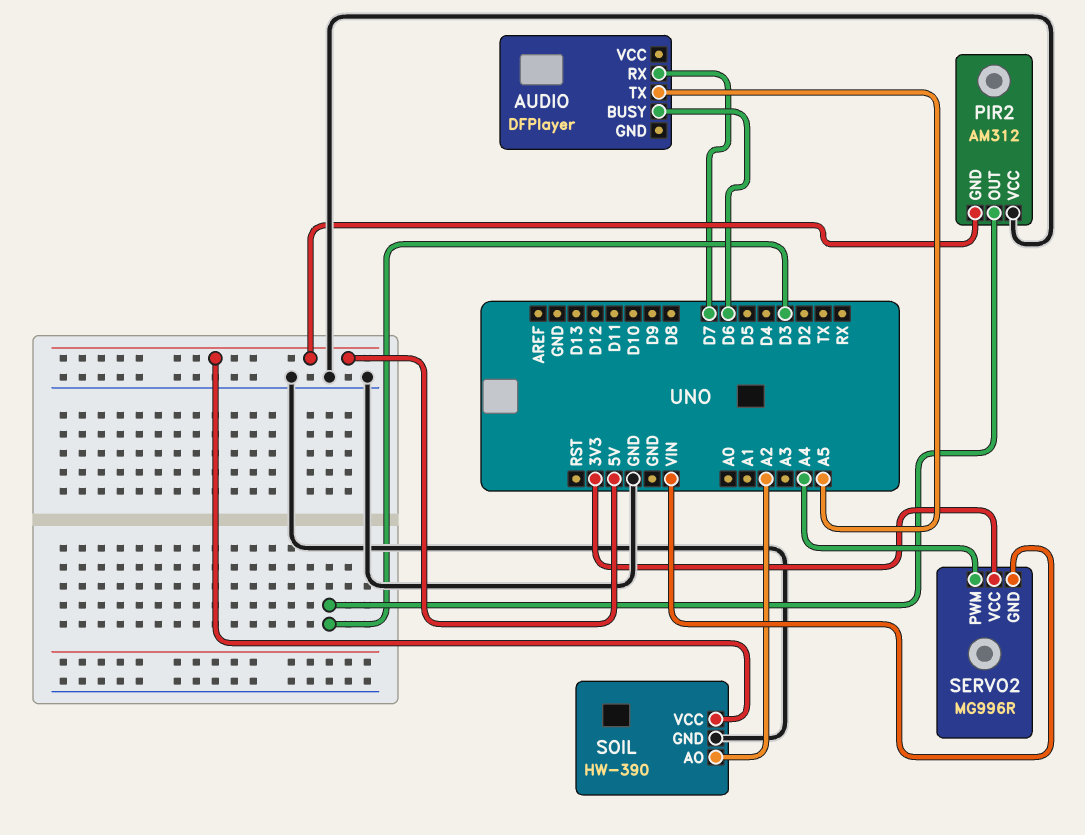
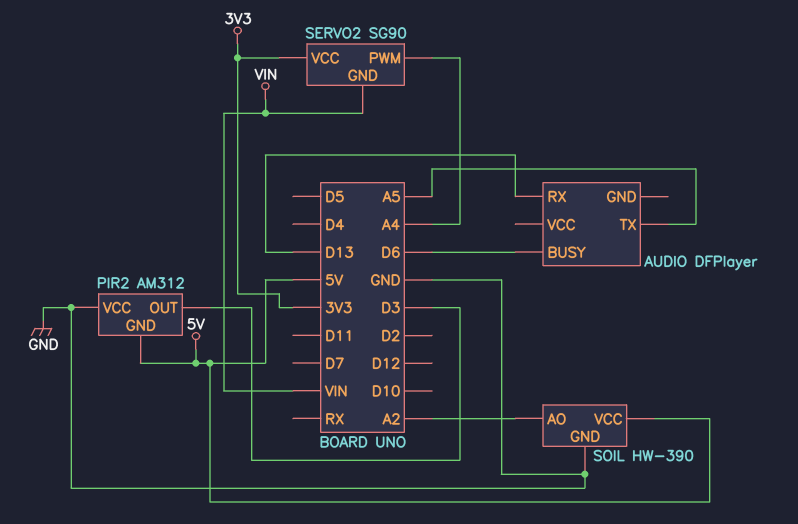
AUDIO pin RX: D7 -> D13
SERVO2: MG996R -> SG90

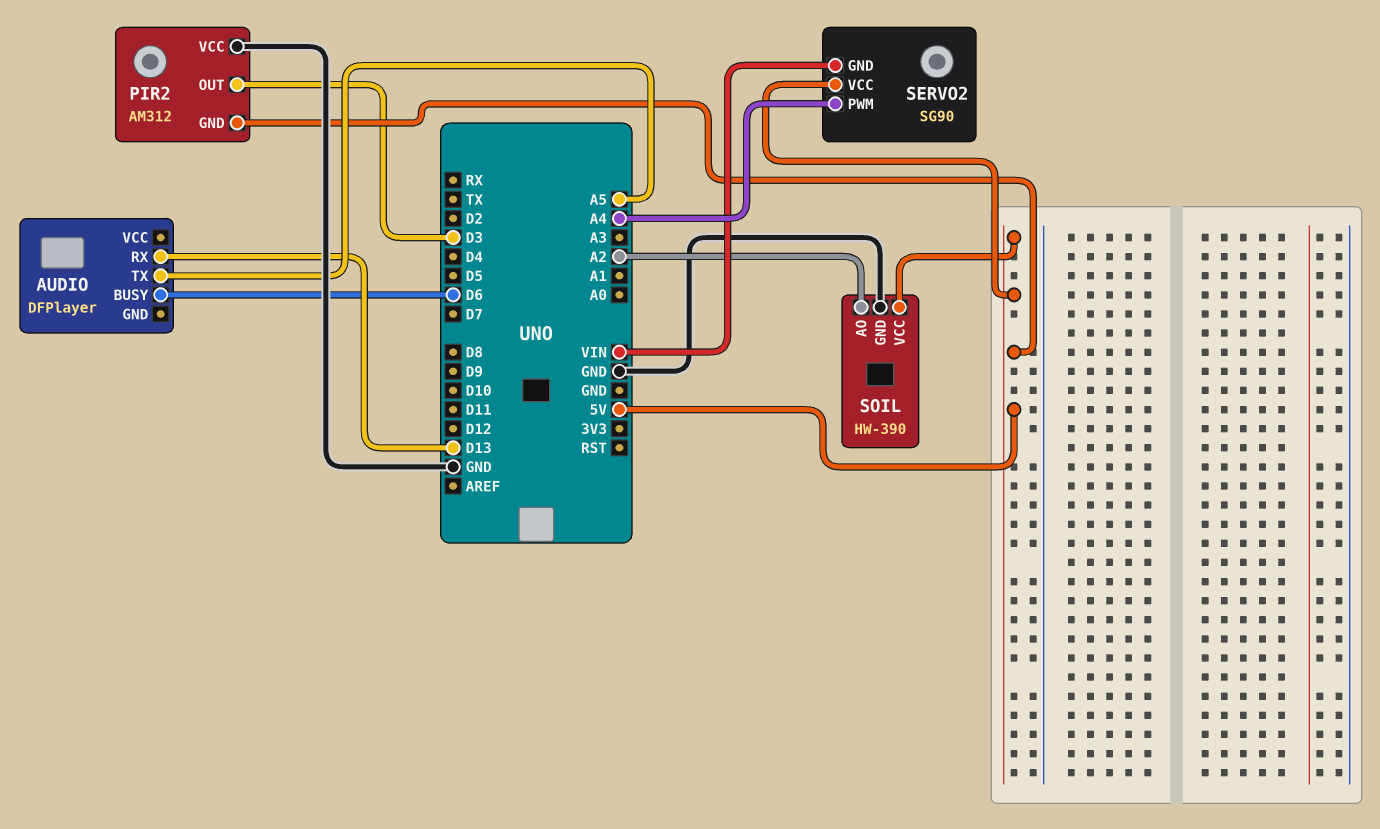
SERVO2 pin VCC: 3V3 -> 5V

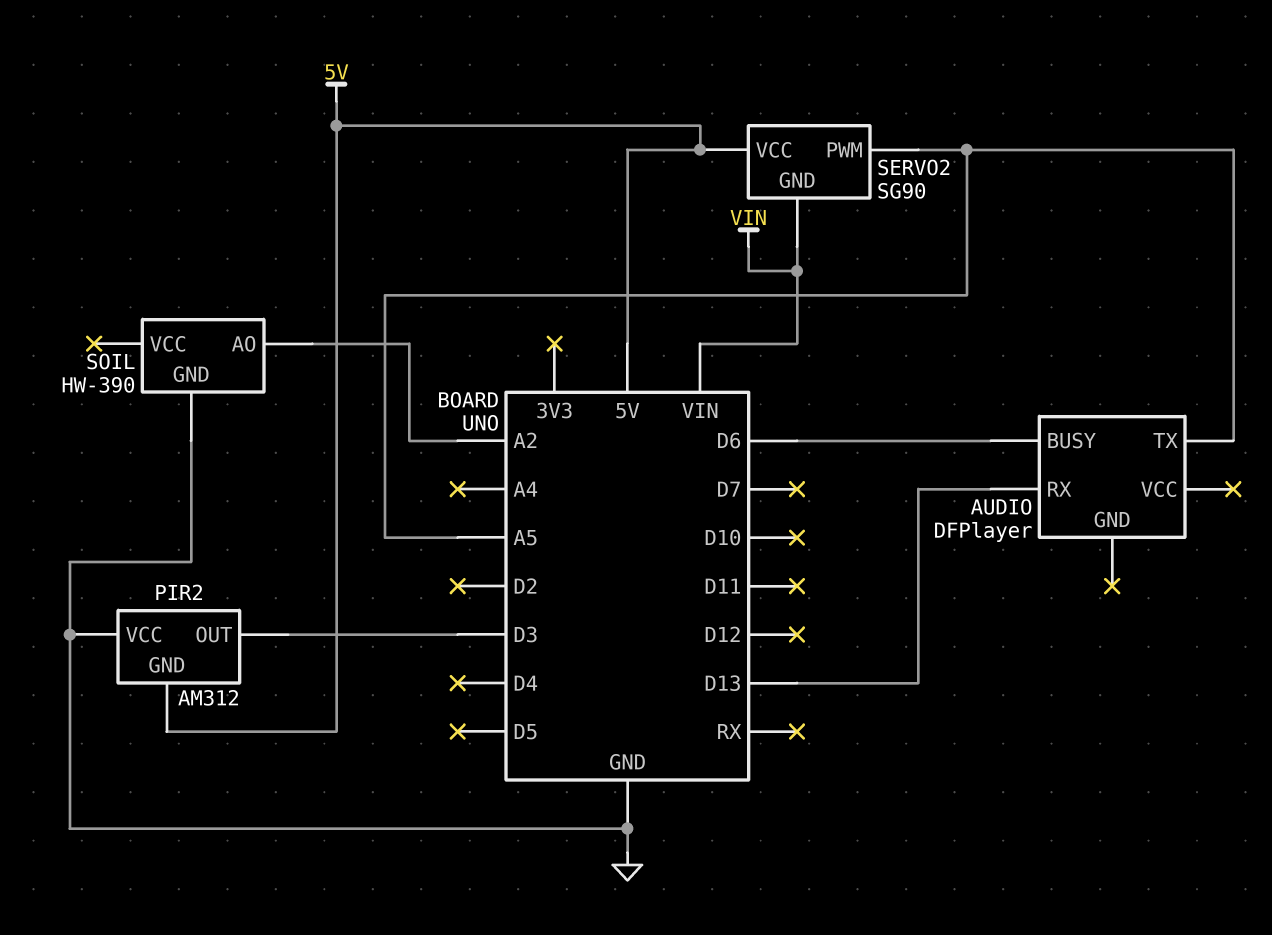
SERVO2 pin PWM: A4 -> A5
SOIL pin VCC: 5V -> none

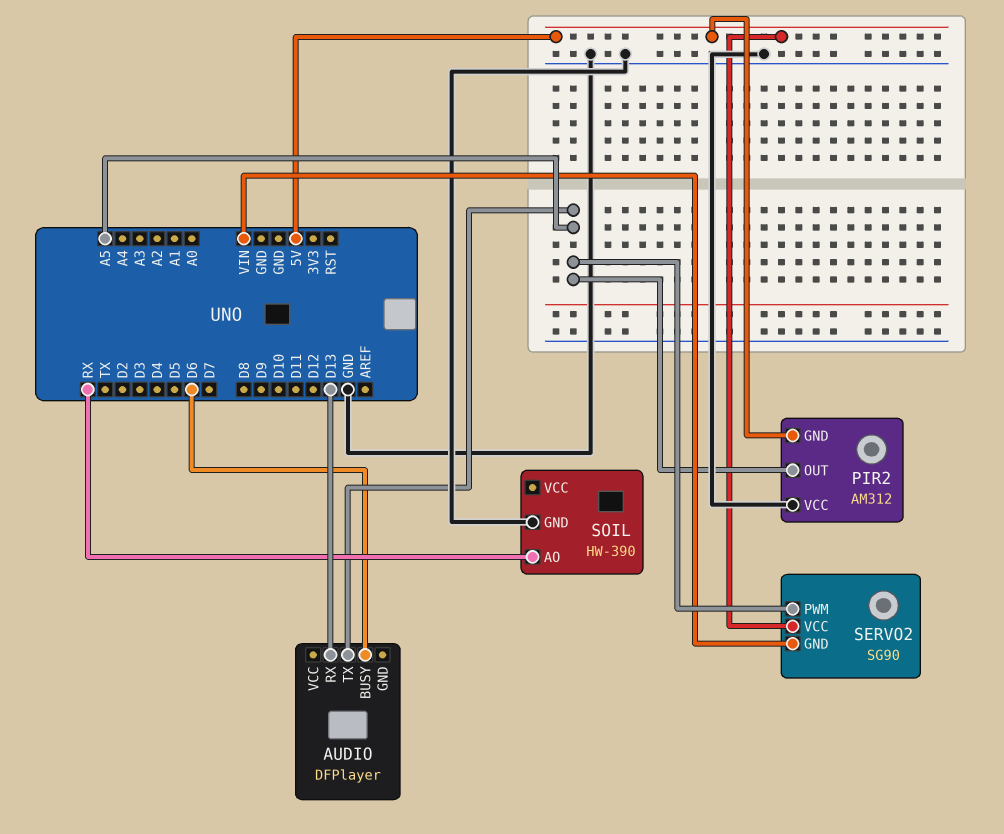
PIR2 pin OUT: D3 -> A5
SOIL pin AO: A2 -> RX

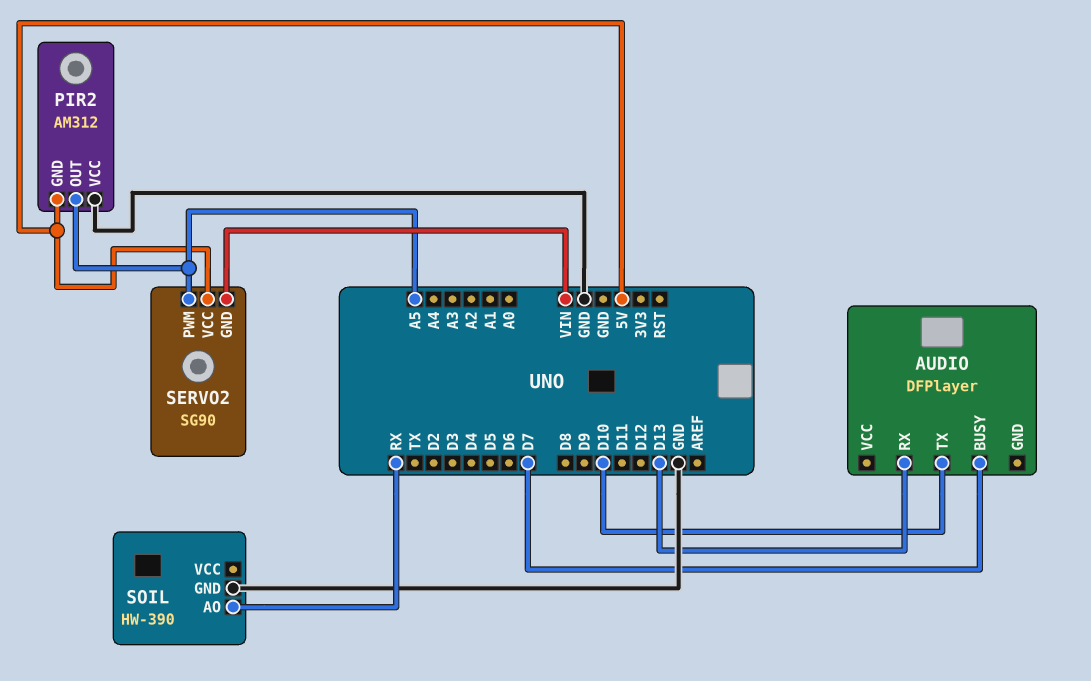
AUDIO pin BUSY: D6 -> D7
AUDIO pin TX: A5 -> D10

